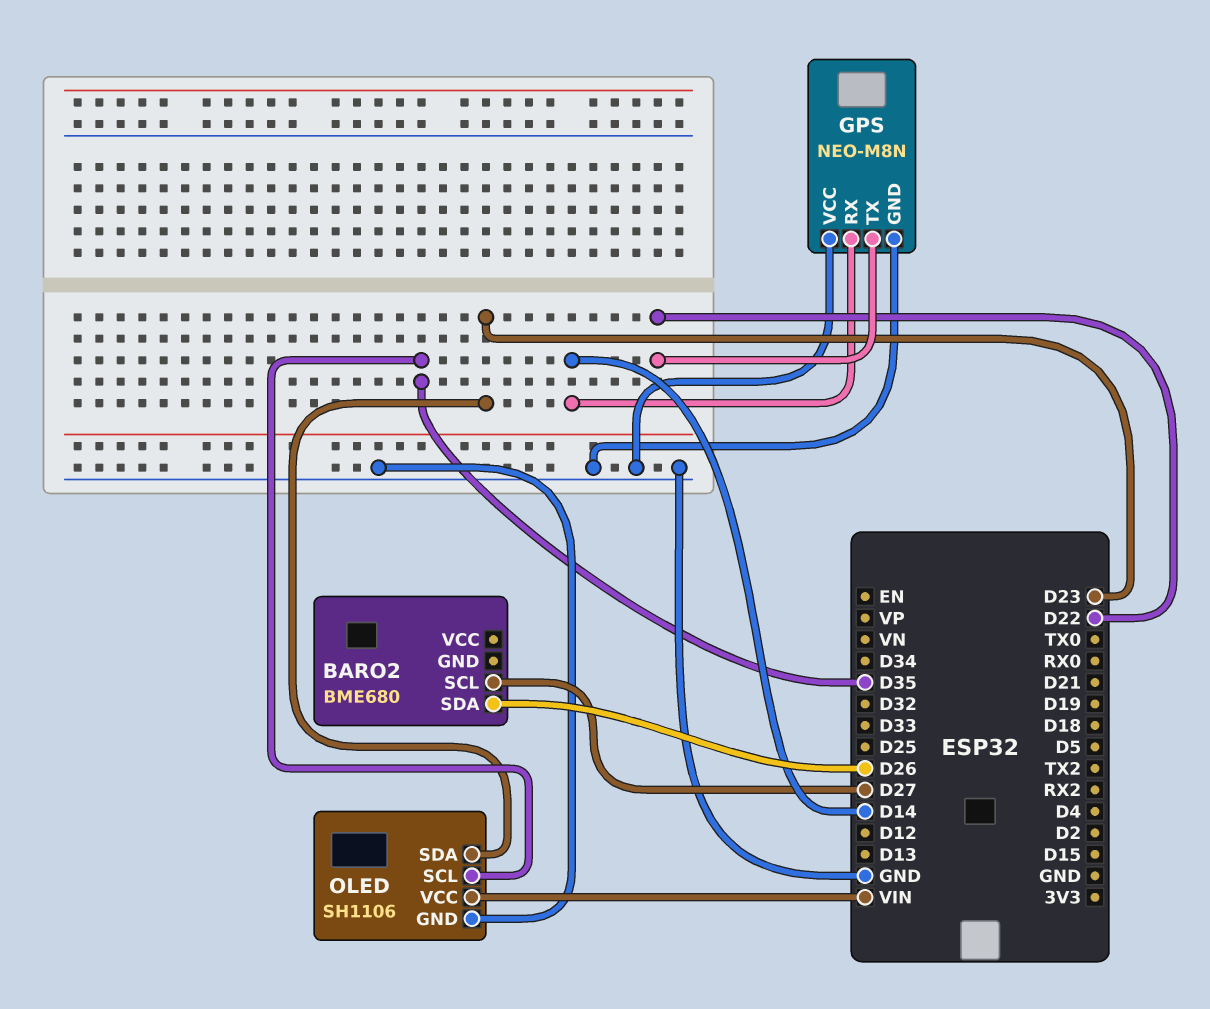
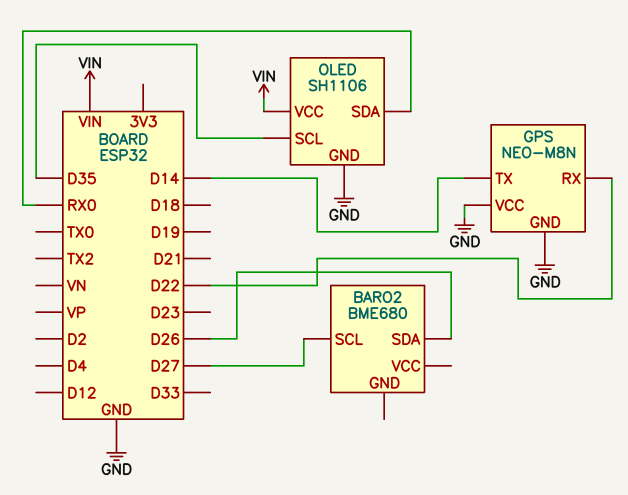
GPS pin RX: D14 -> D22
GPS pin TX: D22 -> D14
OLED pin SDA: D23 -> RX0

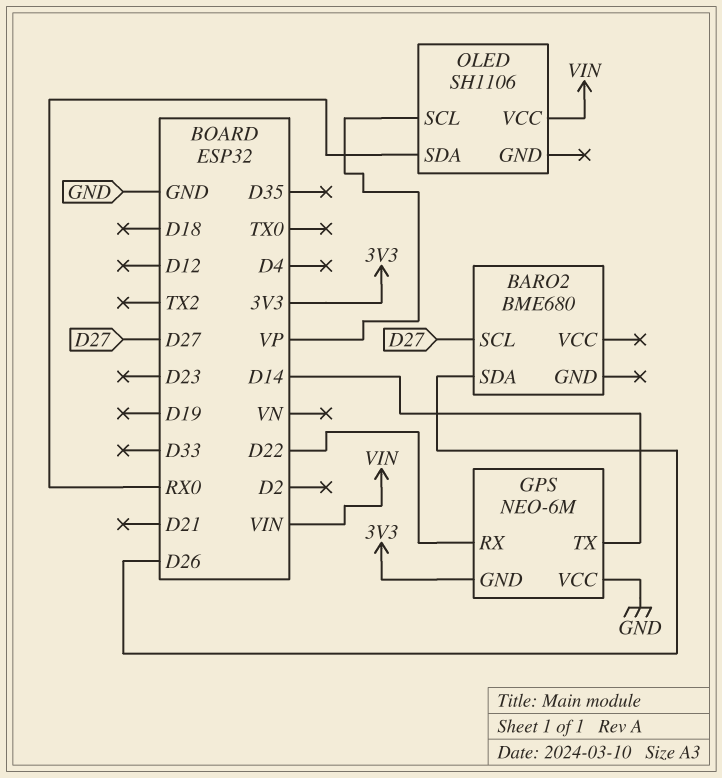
GPS: NEO-M8N -> NEO-6M
GPS pin GND: GND -> 3V3
OLED pin GND: GND -> none
OLED pin SCL: D35 -> VP

